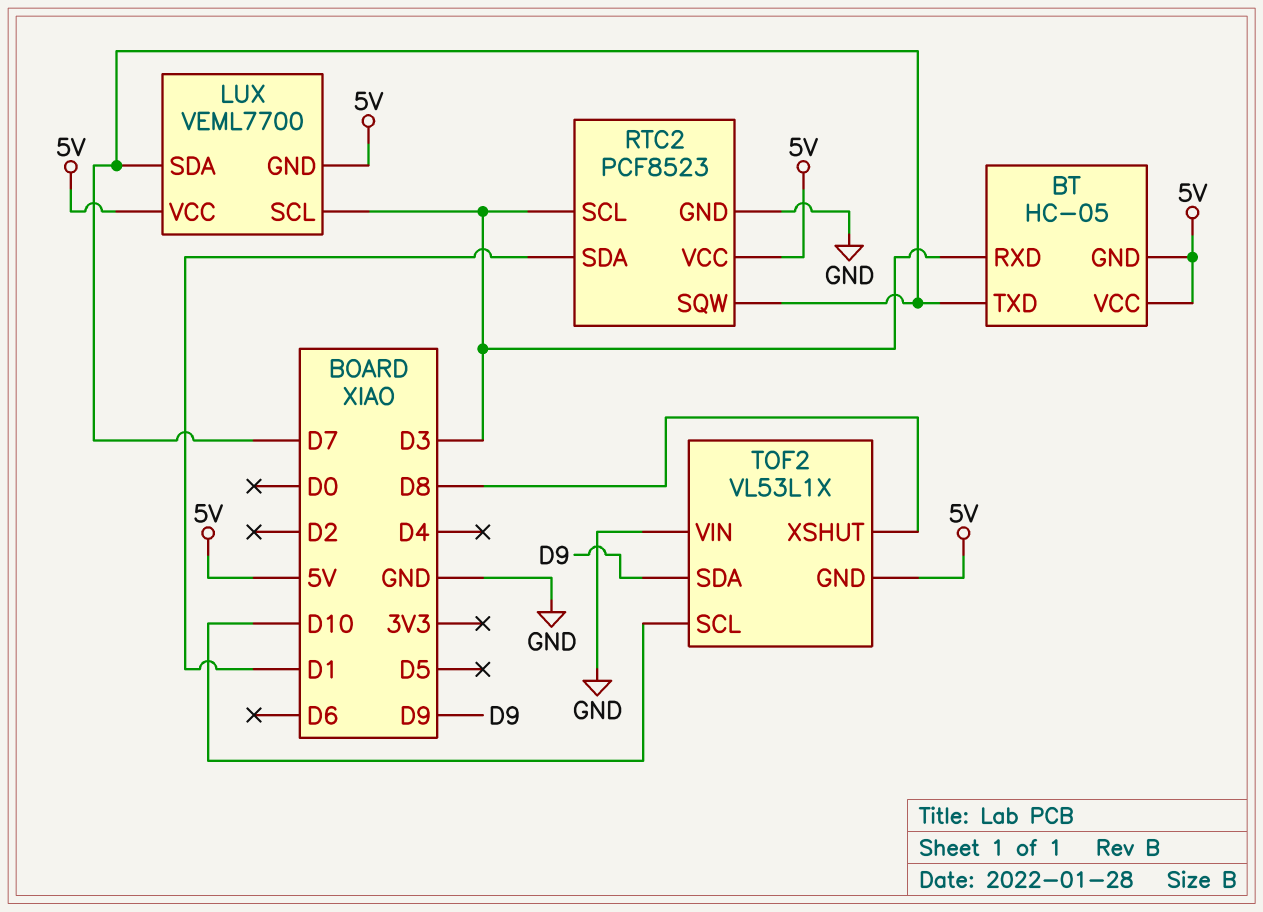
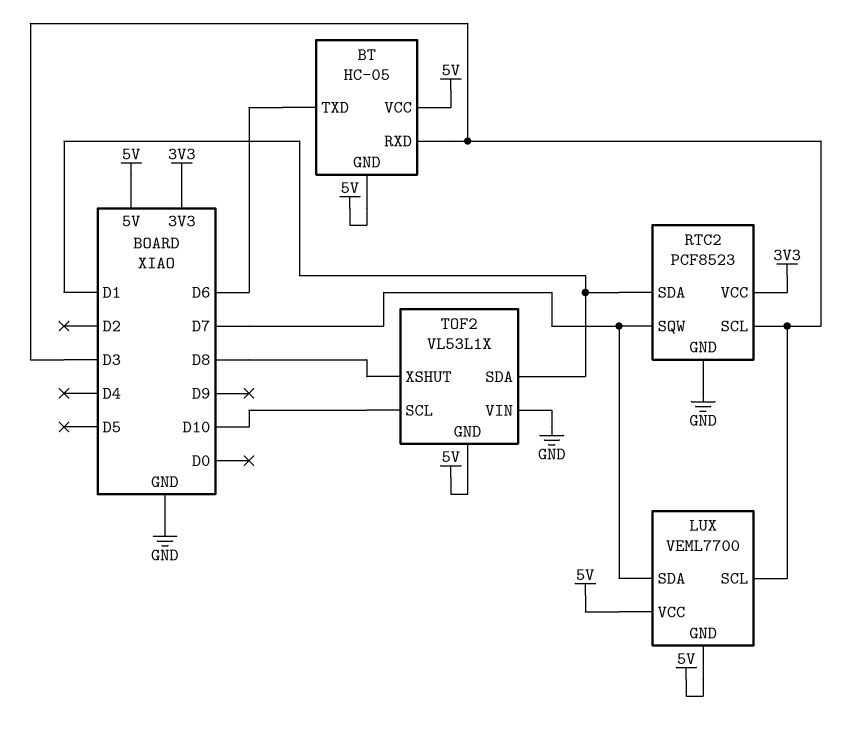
BT pin TXD: D7 -> D6
RTC2 pin VCC: 5V -> 3V3
TOF2 pin SDA: D9 -> D1

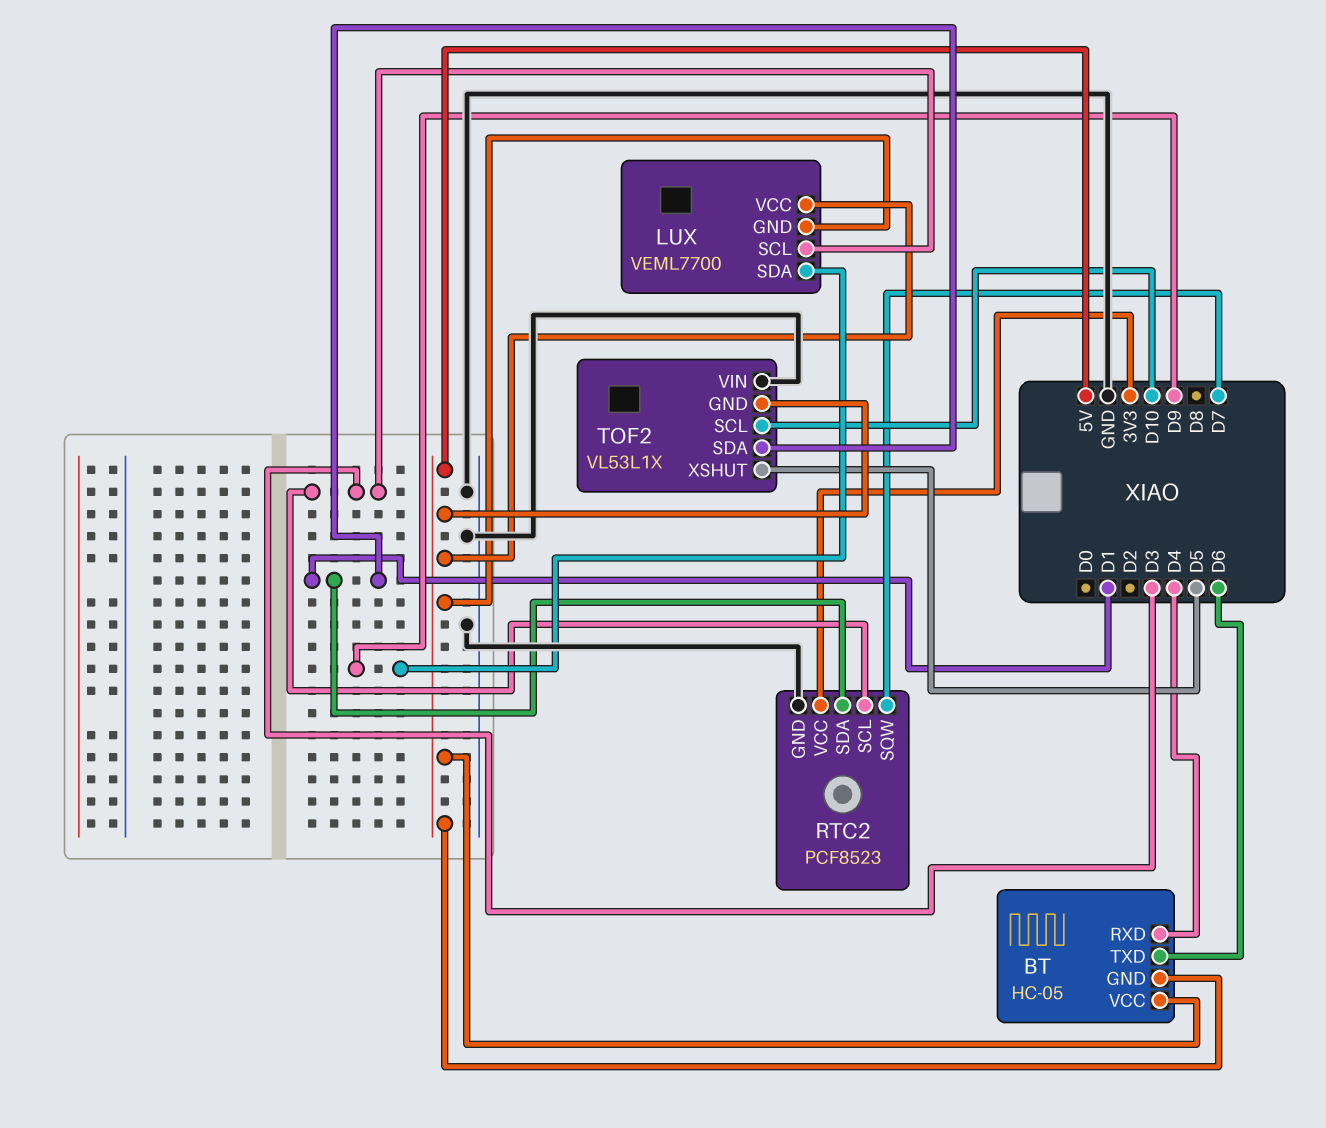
BT pin RXD: D3 -> D4
LUX pin SDA: D7 -> D9
TOF2 pin XSHUT: D8 -> D5

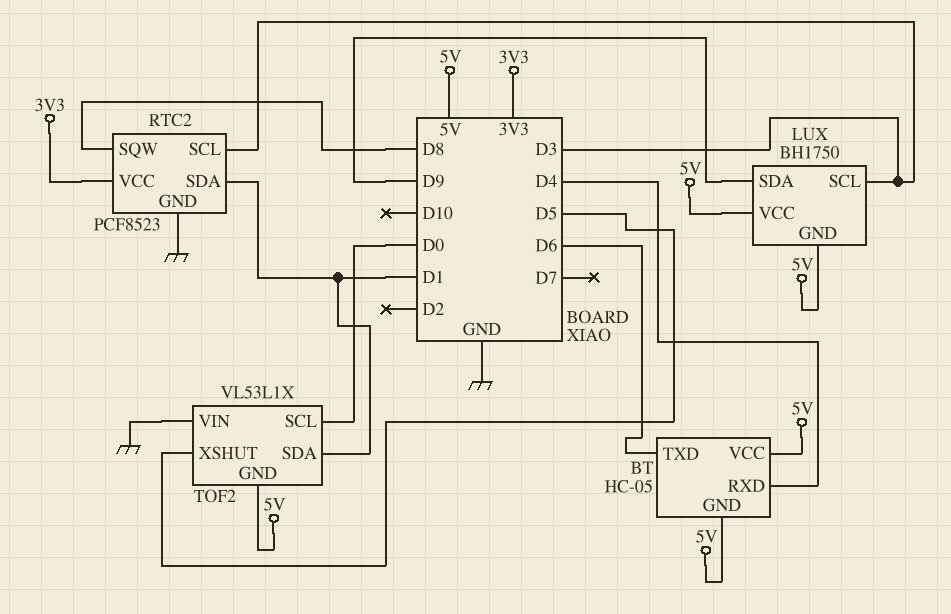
LUX: VEML7700 -> BH1750
RTC2 pin SQW: D7 -> D8
TOF2 pin SCL: D10 -> D0

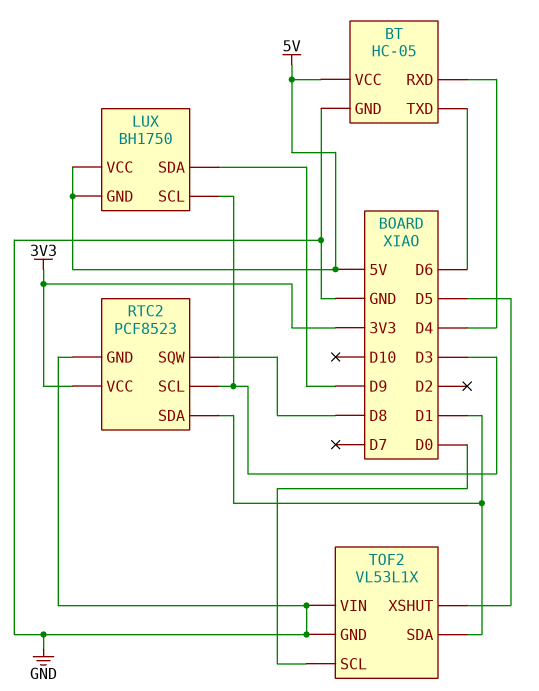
BT pin GND: 5V -> GND
TOF2 pin GND: 5V -> GND

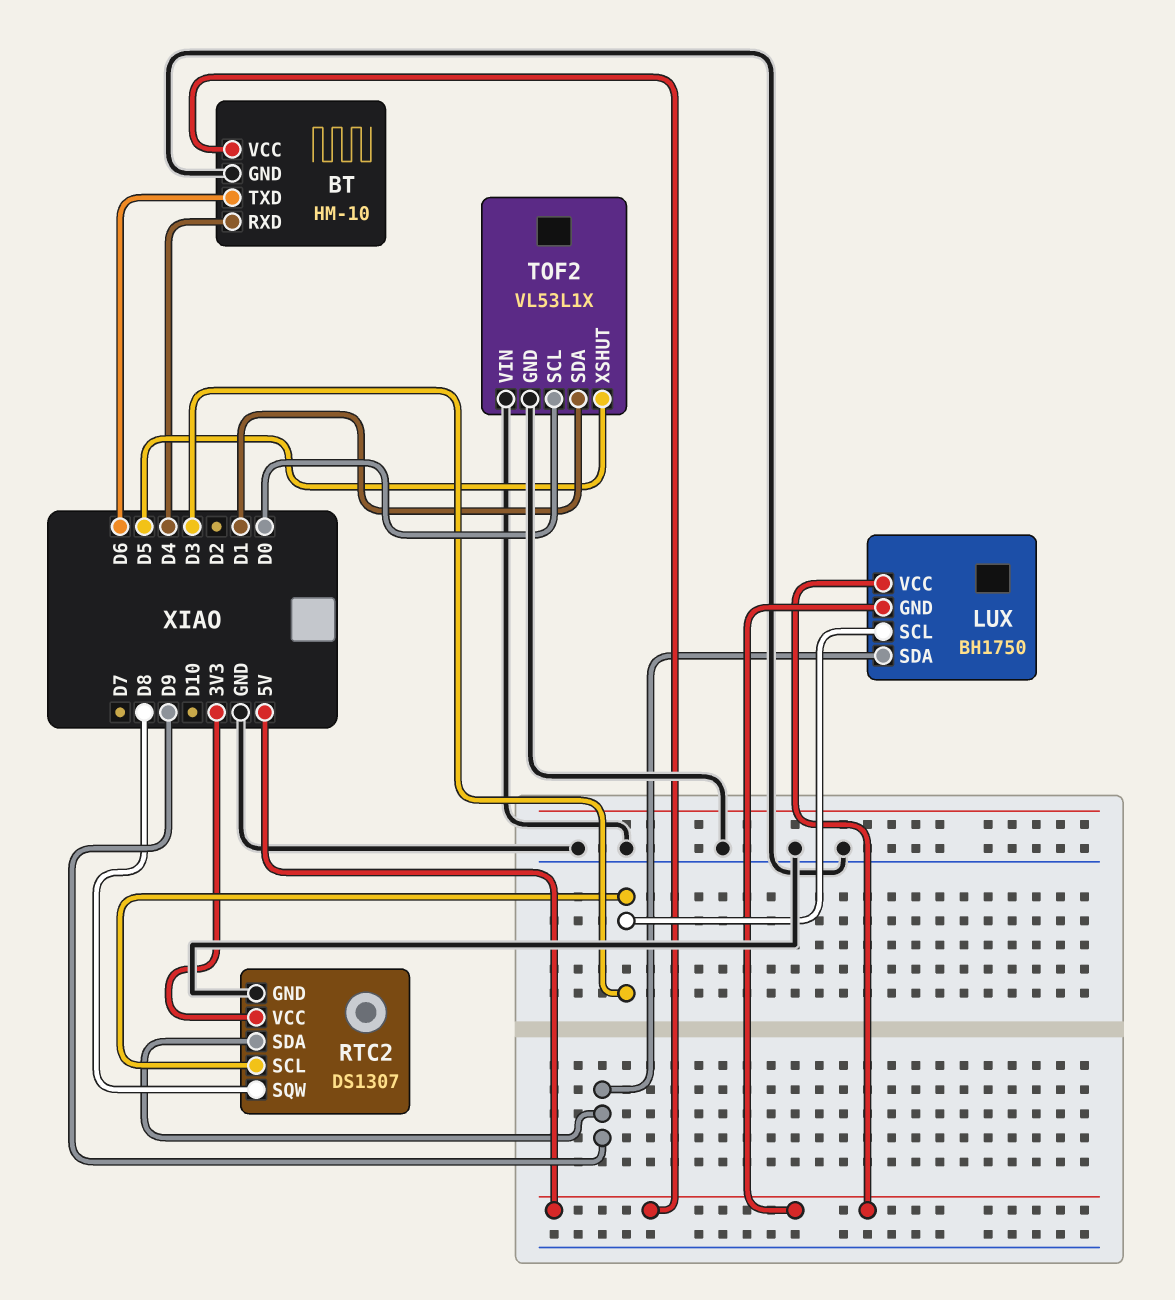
BT: HC-05 -> HM-10
RTC2: PCF8523 -> DS1307
RTC2 pin SDA: D1 -> D9

